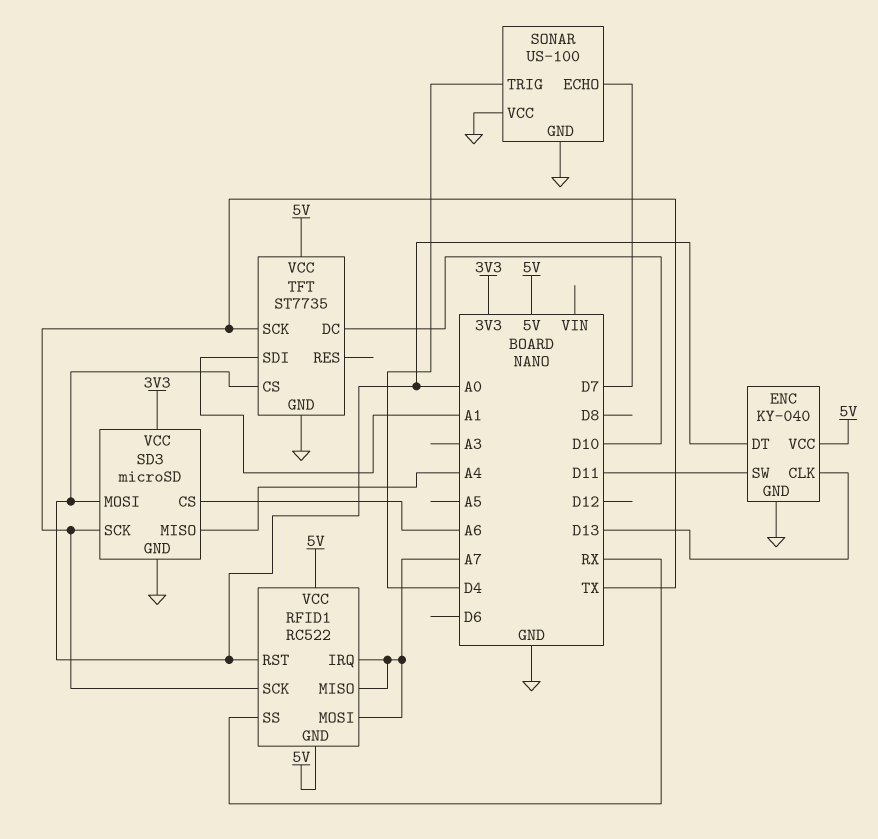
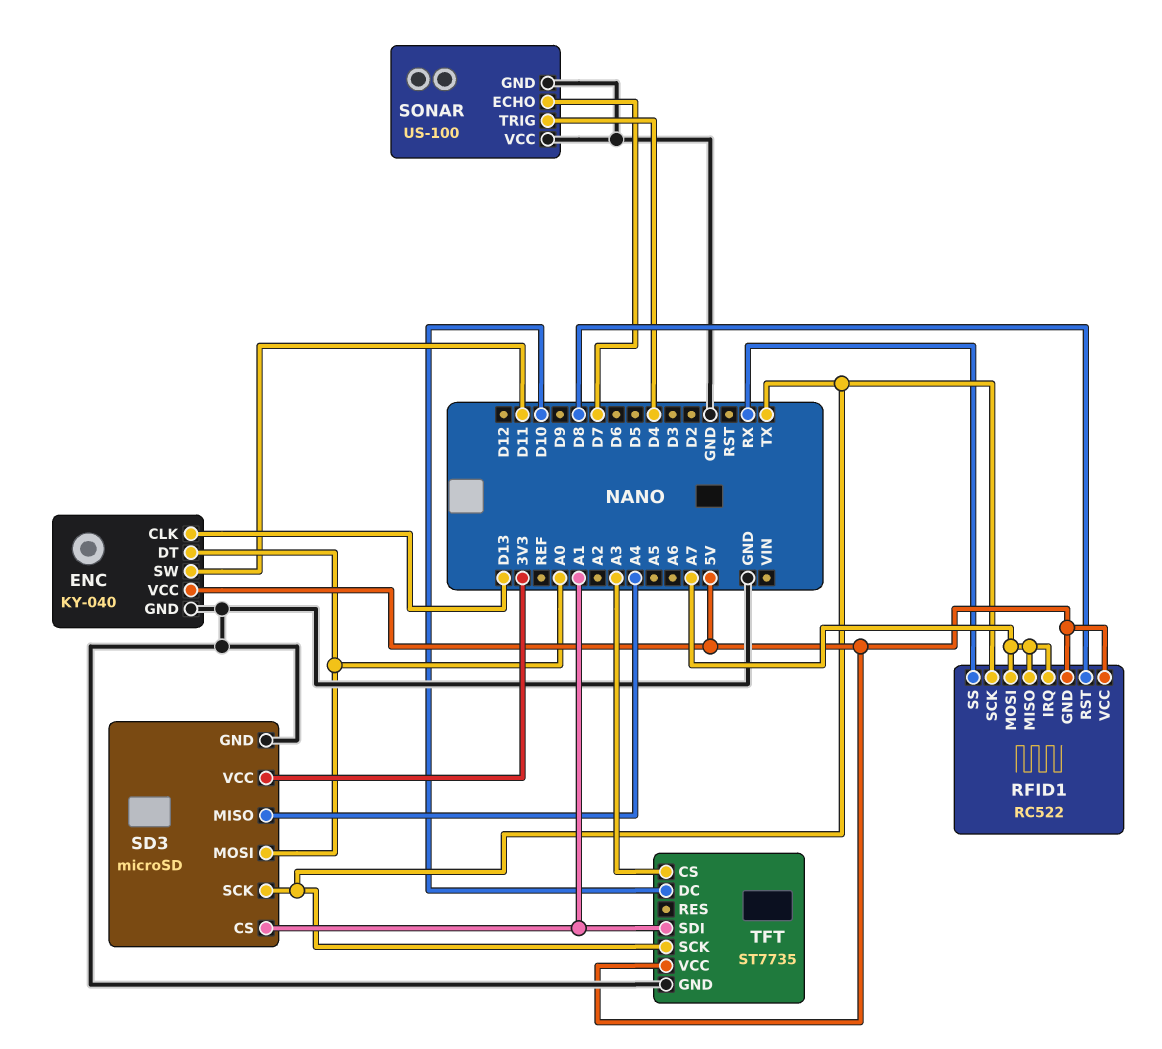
RFID1 pin RST: A0 -> D8
SD3 pin CS: A6 -> A1
TFT pin CS: A0 -> A3

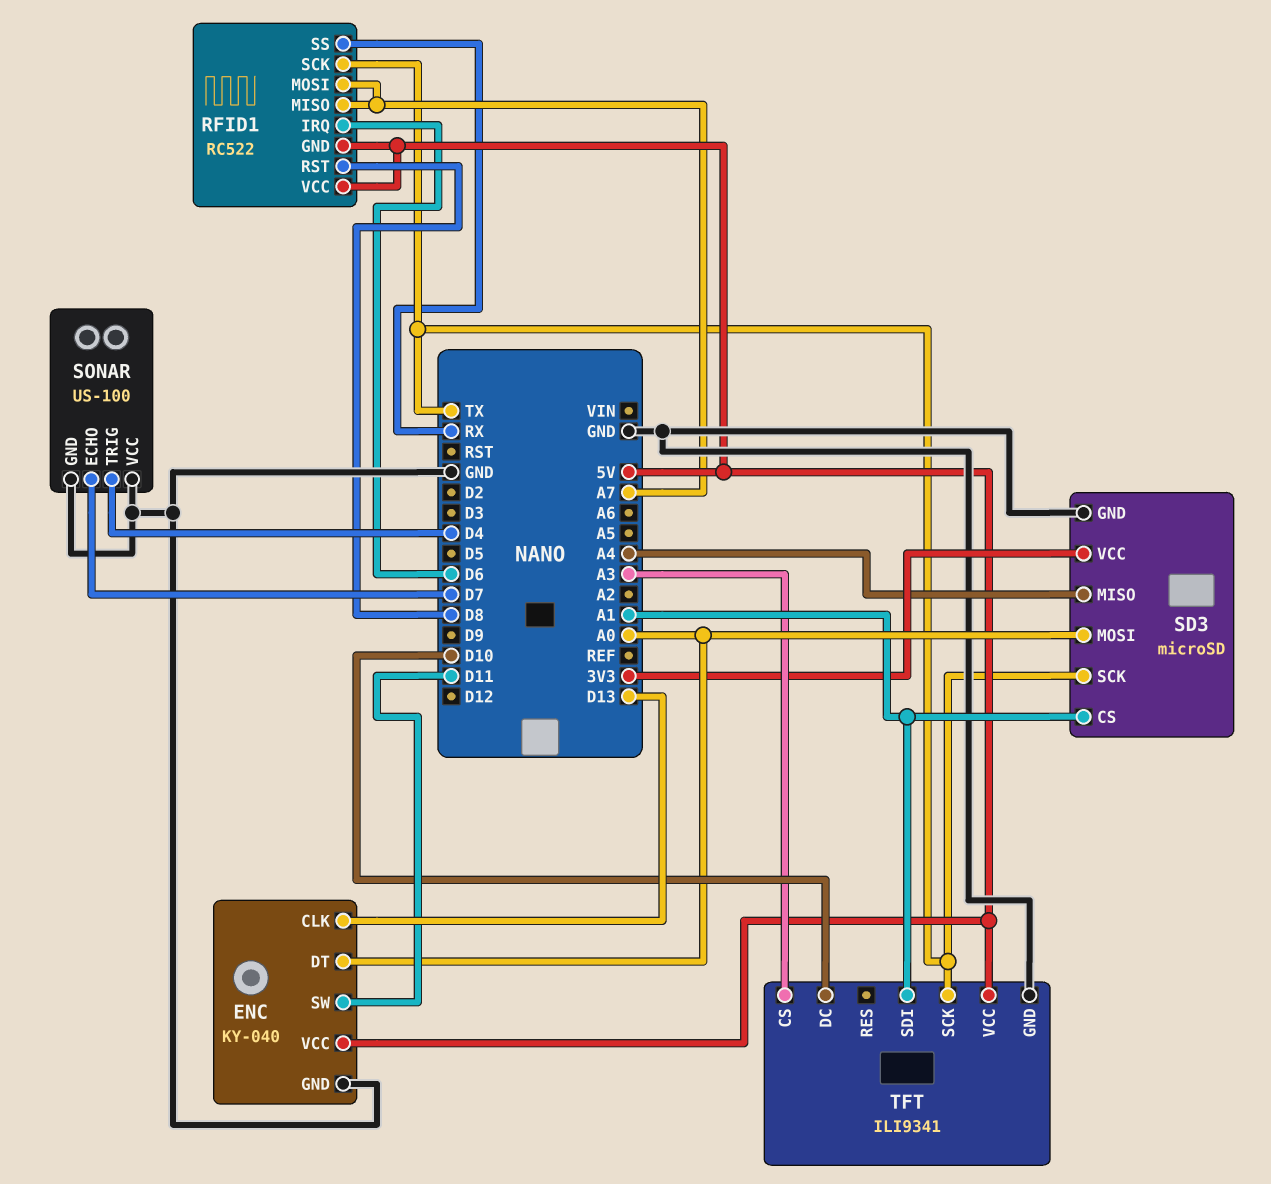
RFID1 pin IRQ: A7 -> D6
TFT: ST7735 -> ILI9341

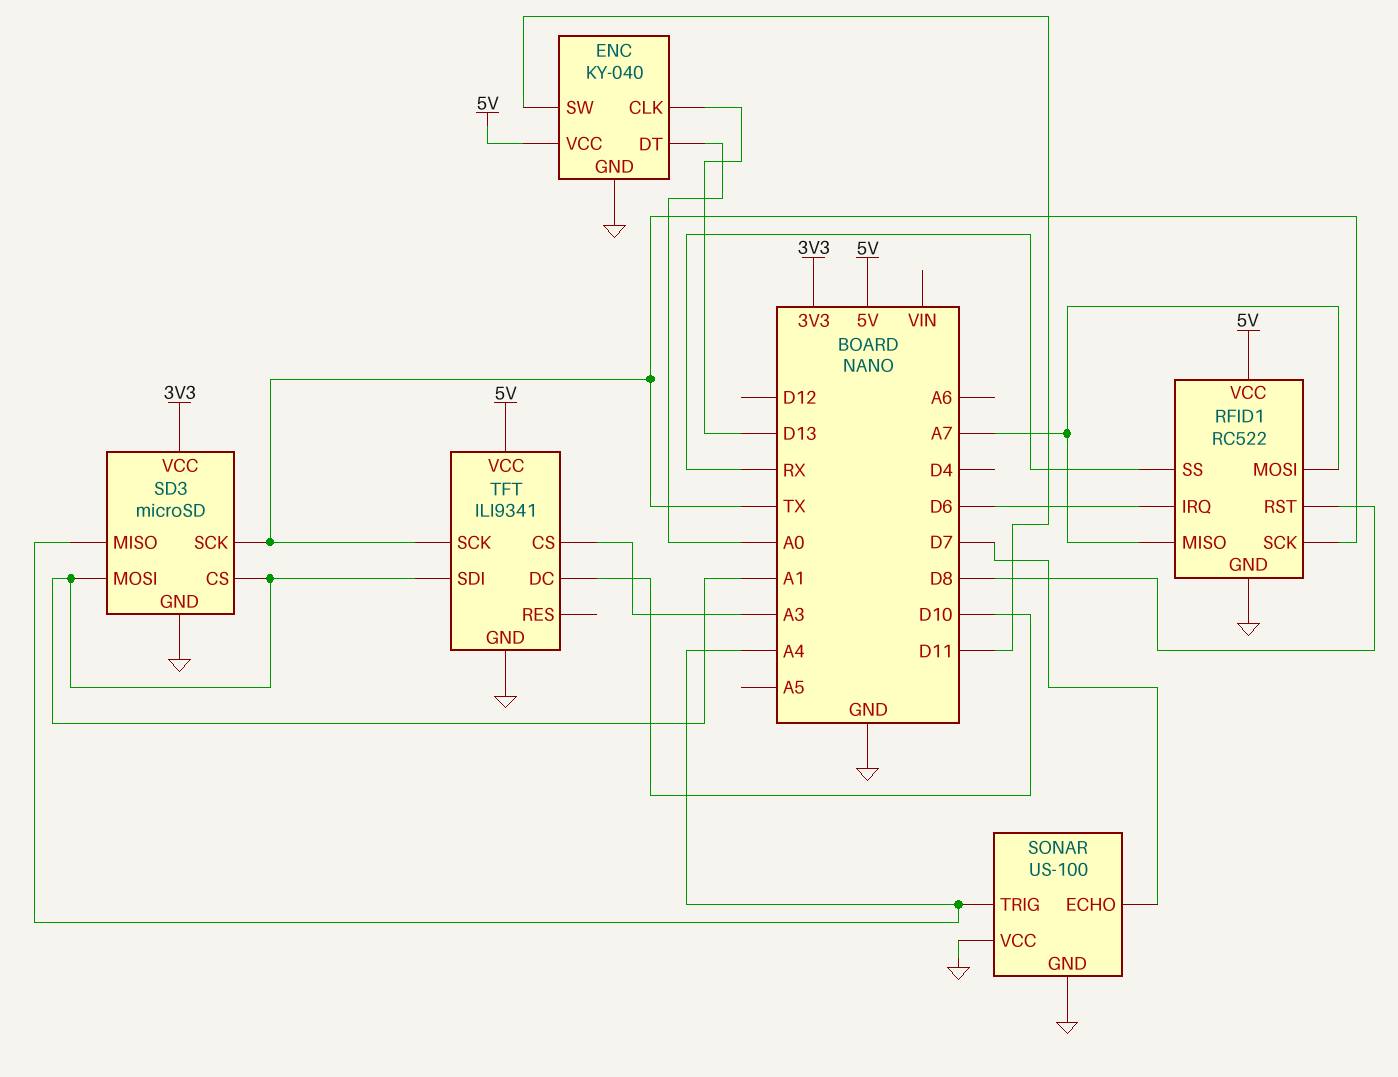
RFID1 pin GND: 5V -> GND
SD3 pin MOSI: A0 -> A1
SONAR pin TRIG: D4 -> A4

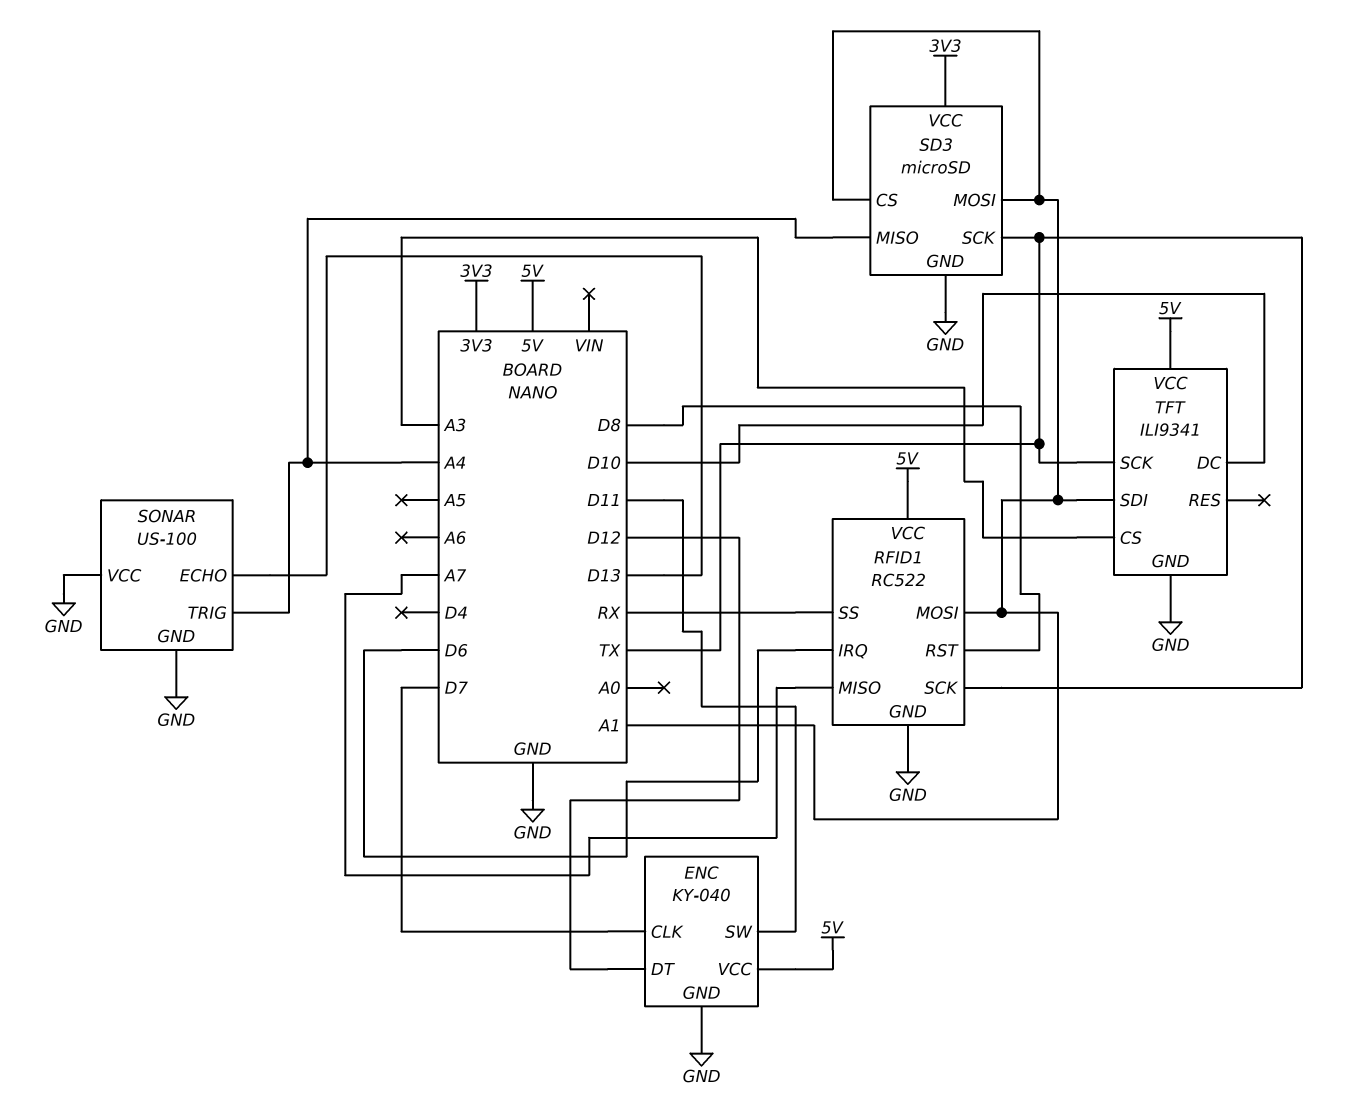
ENC pin CLK: D13 -> D7
ENC pin DT: A0 -> D12
RFID1 pin MOSI: A7 -> A1
SONAR pin ECHO: D7 -> D13

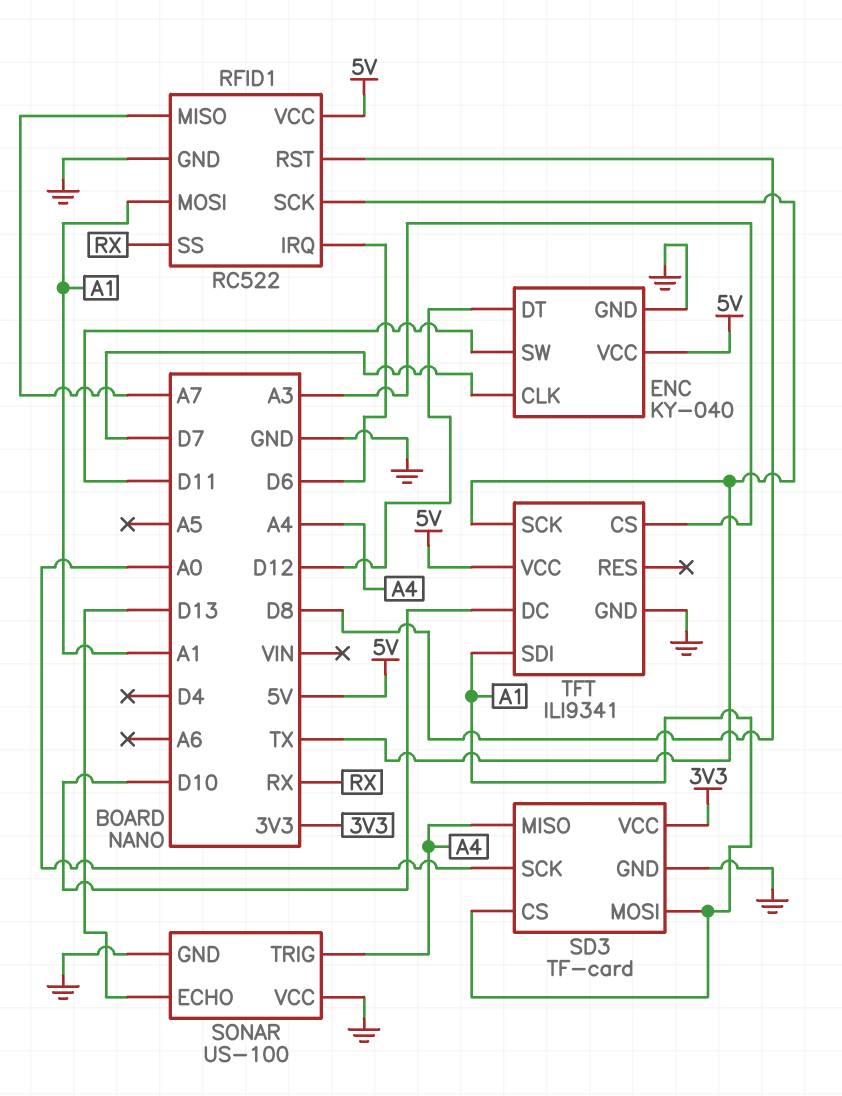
SD3: microSD -> TF-card
SD3 pin SCK: TX -> A0

